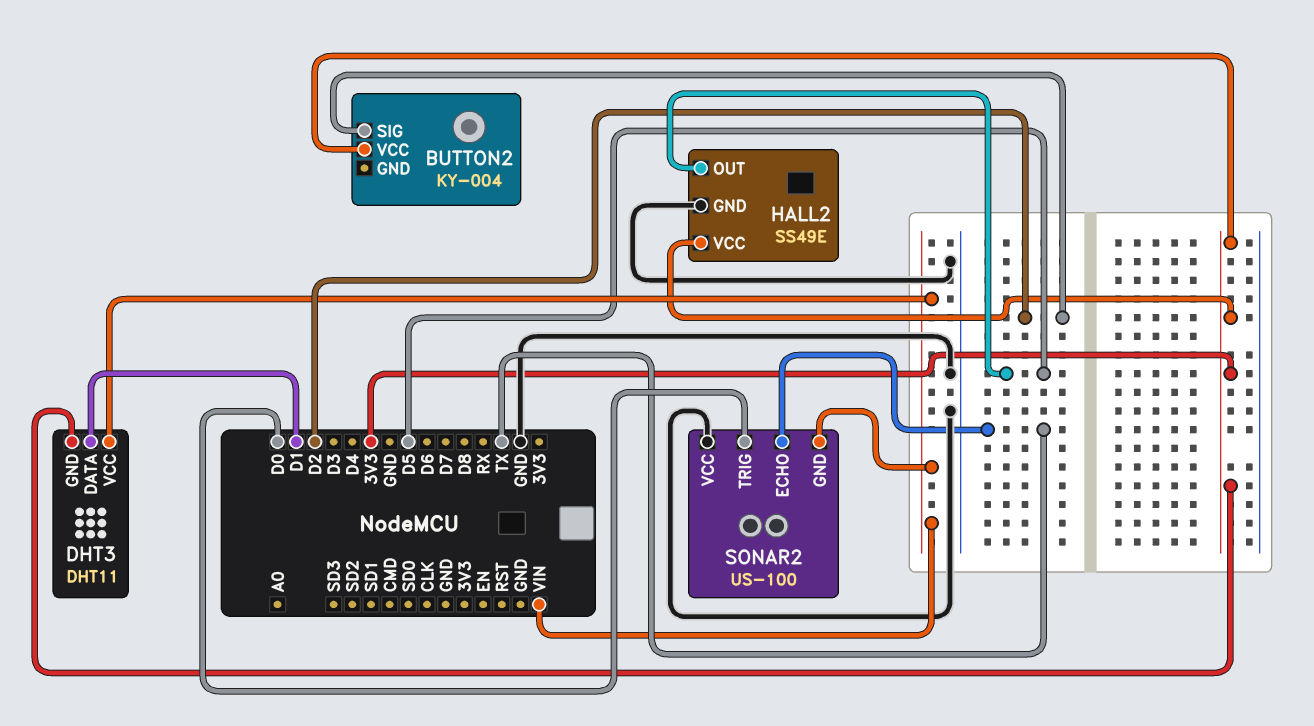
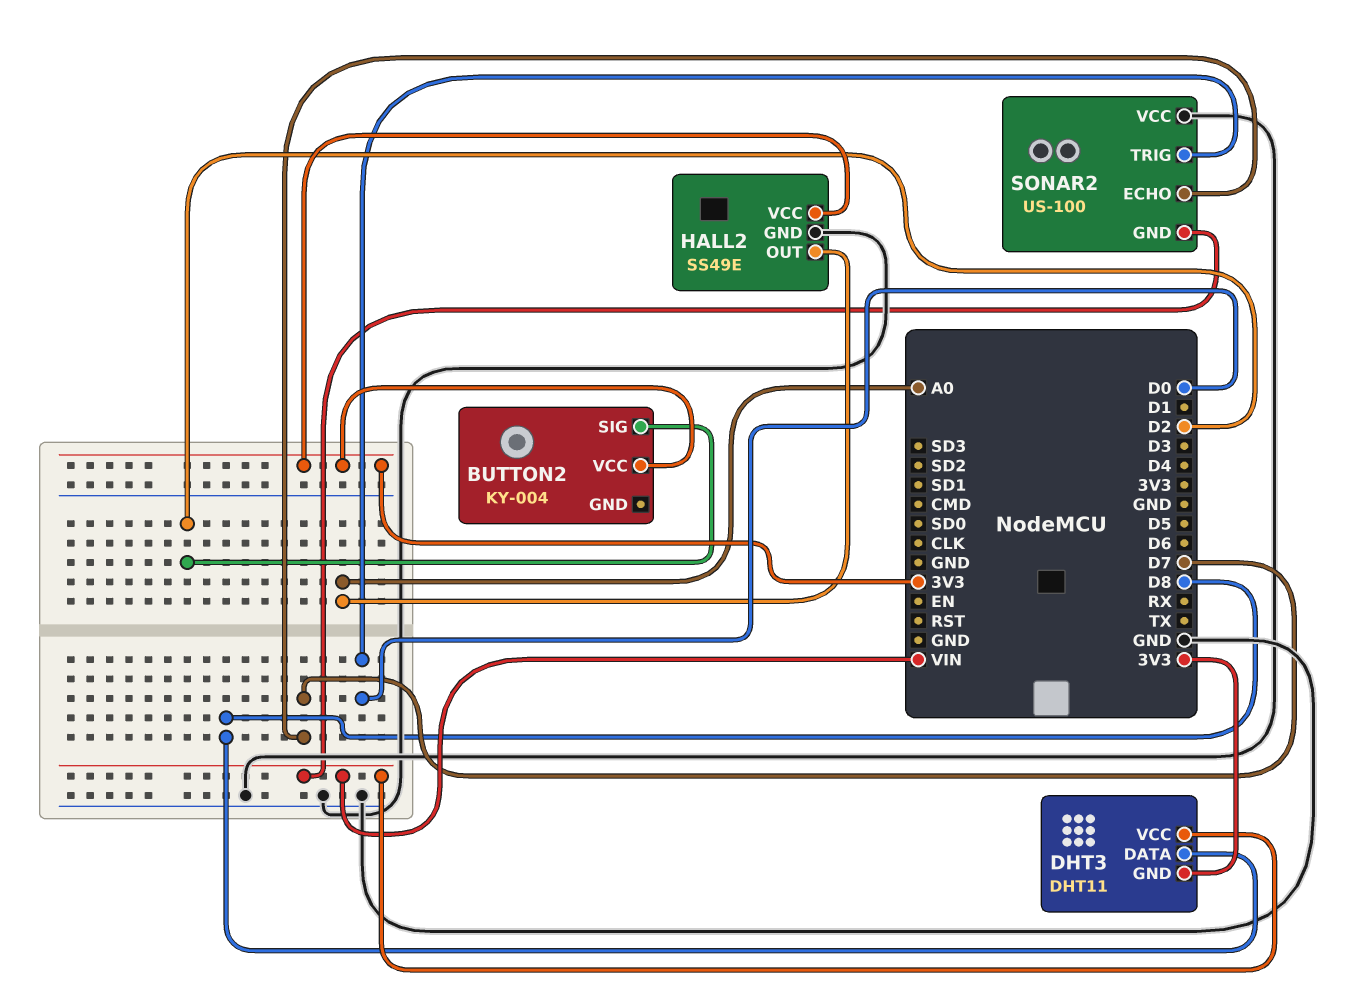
DHT3 pin DATA: D1 -> D8
HALL2 pin OUT: D5 -> A0
SONAR2 pin ECHO: TX -> D7

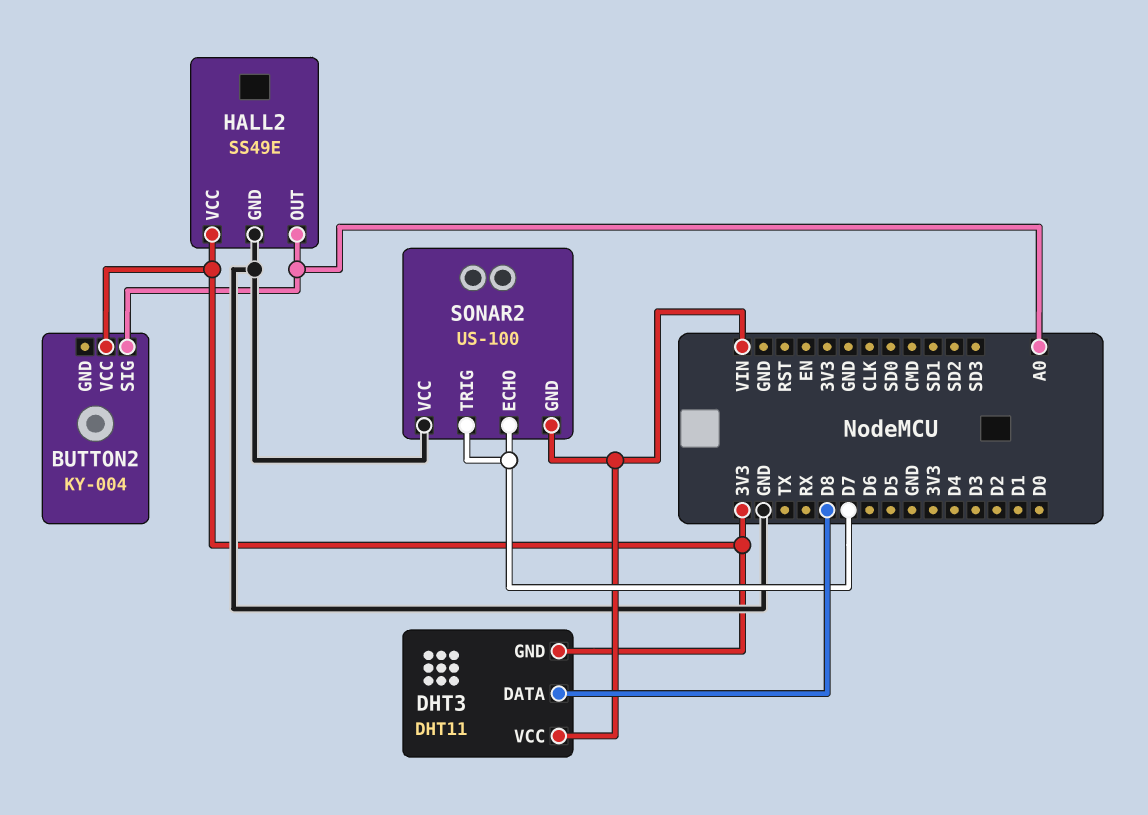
BUTTON2 pin SIG: D2 -> A0
SONAR2 pin TRIG: D0 -> D7

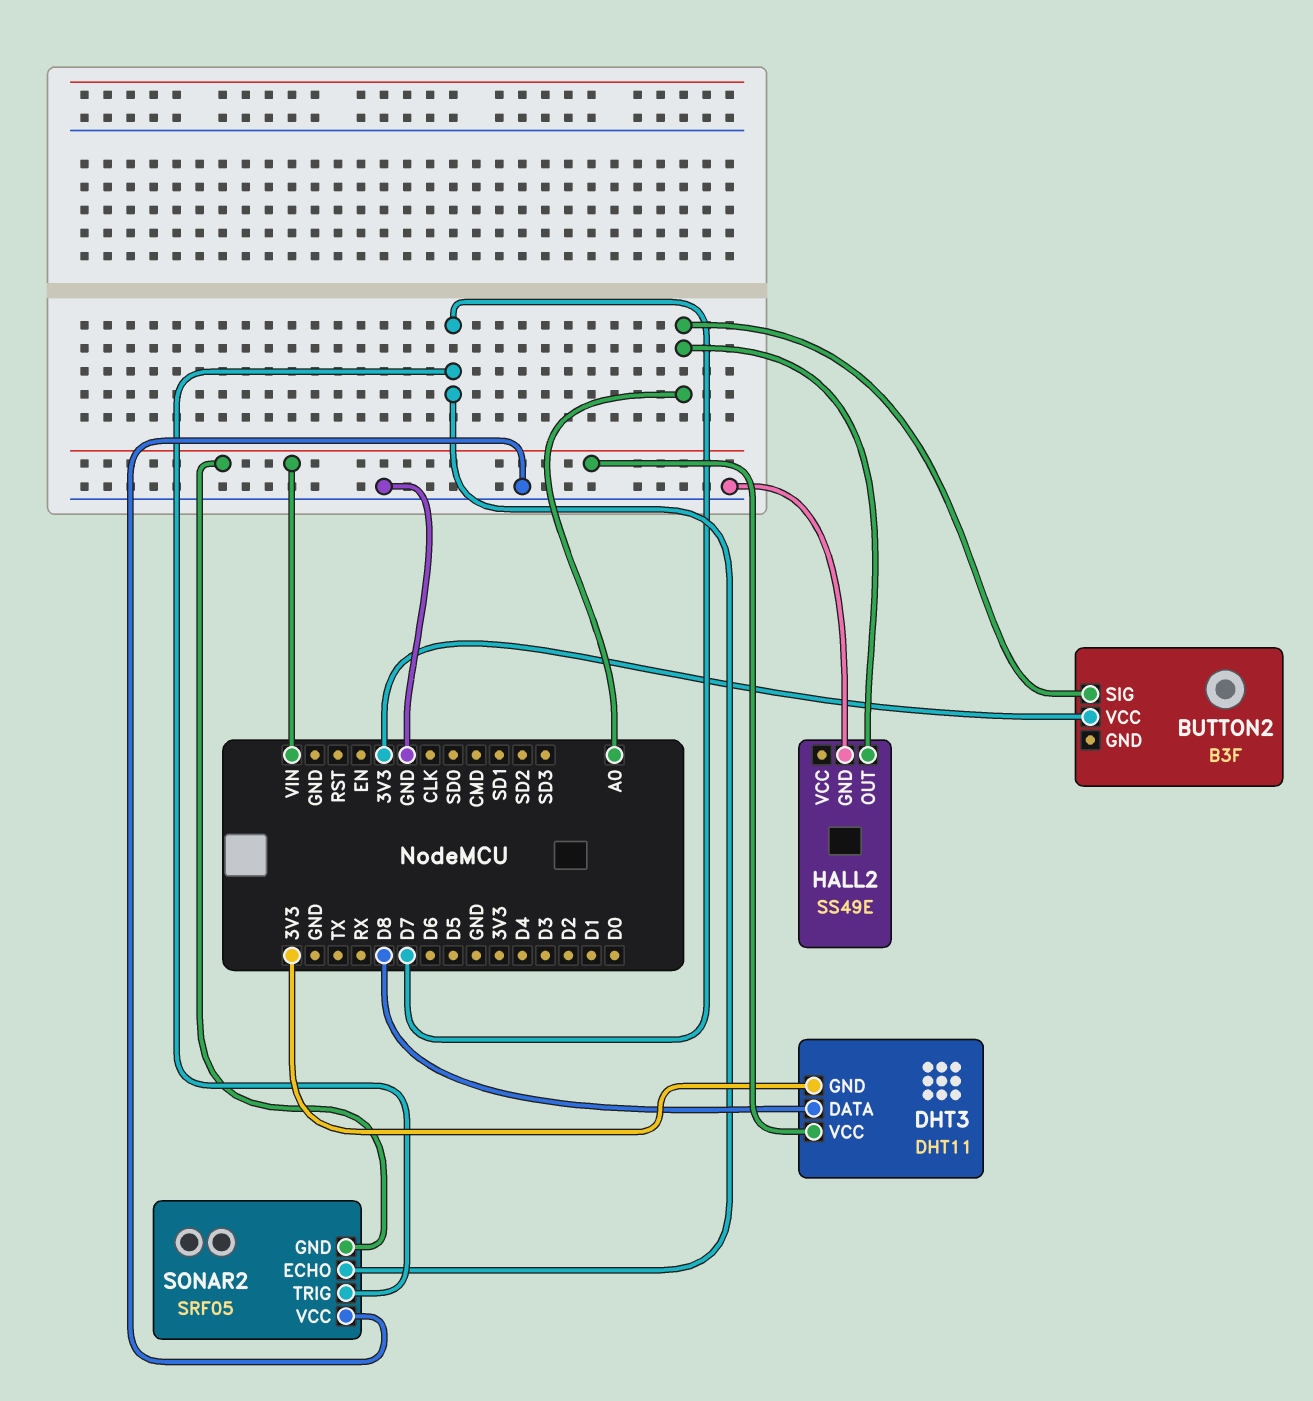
BUTTON2: KY-004 -> B3F
HALL2 pin VCC: 3V3 -> none
SONAR2: US-100 -> SRF05

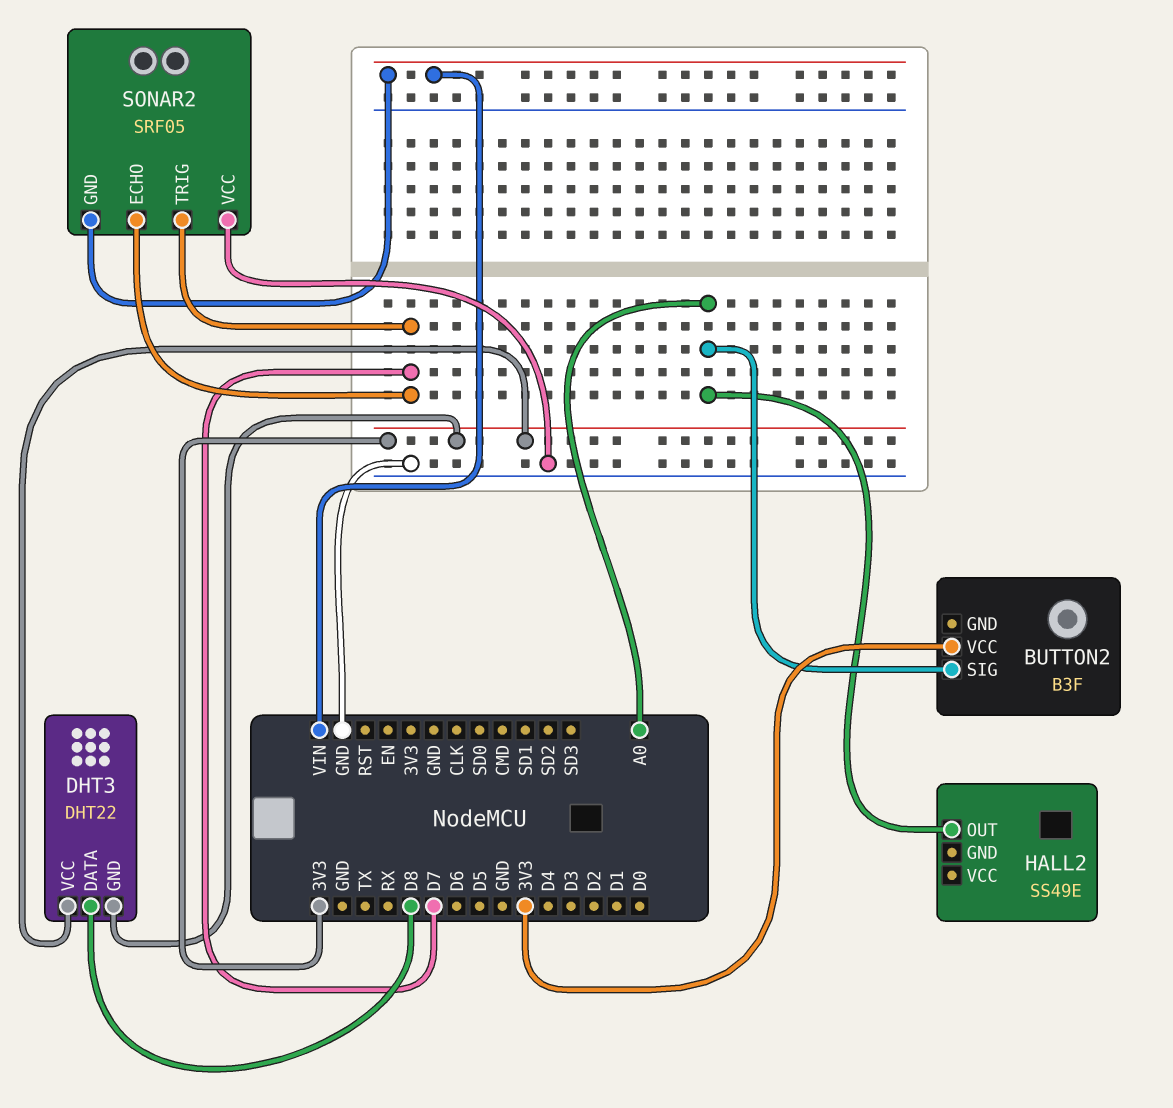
DHT3: DHT11 -> DHT22
DHT3 pin VCC: VIN -> 3V3
HALL2 pin GND: GND -> none

